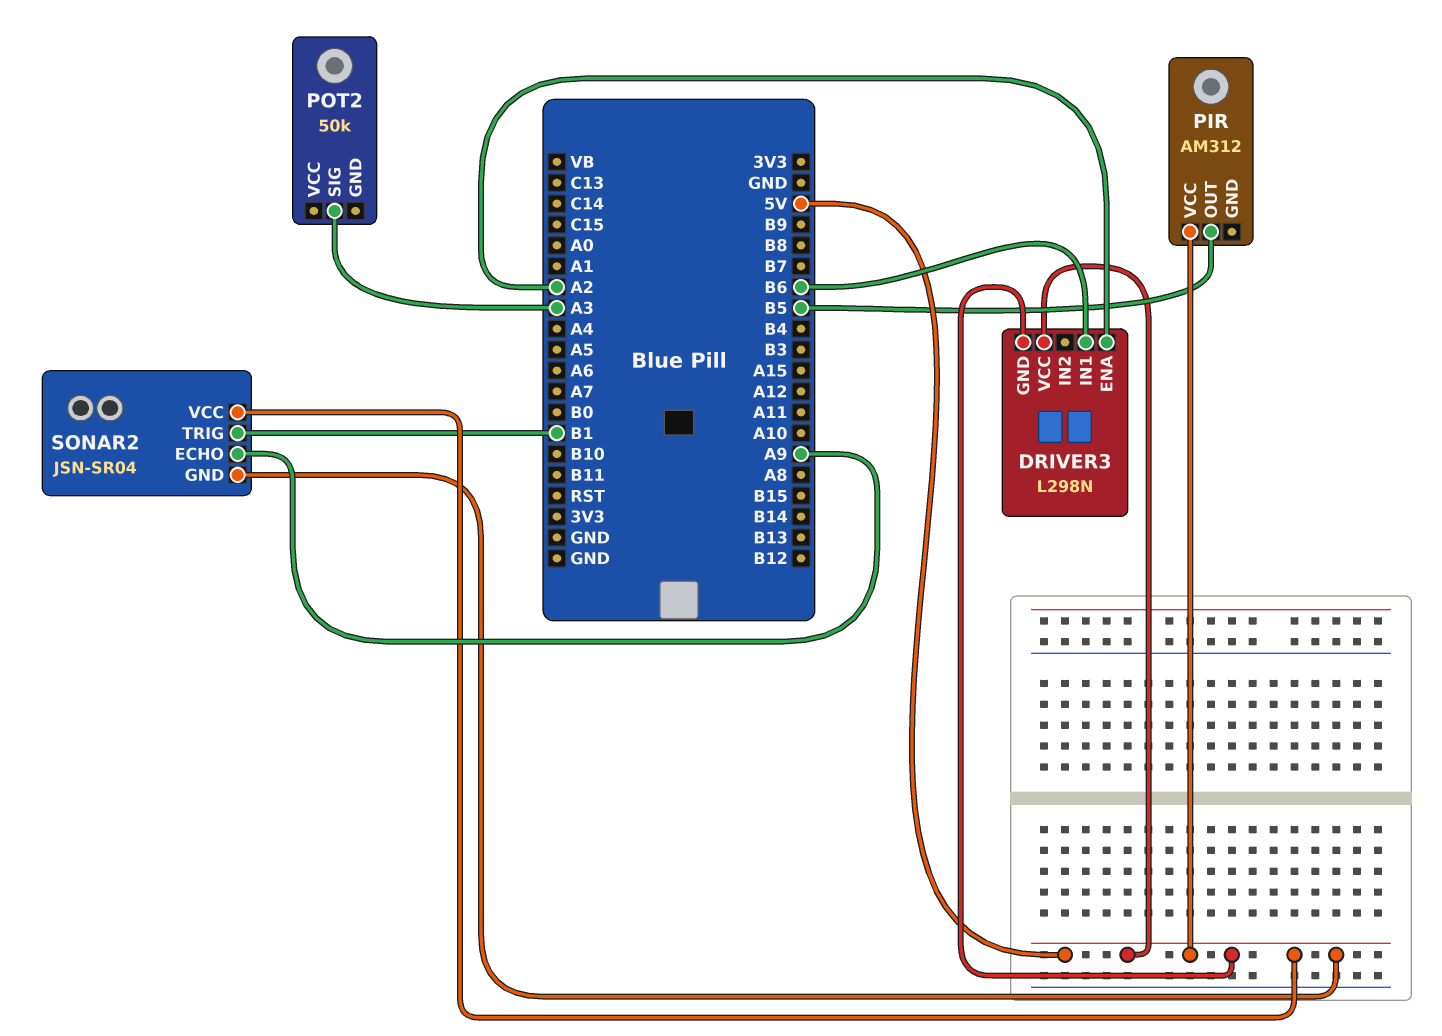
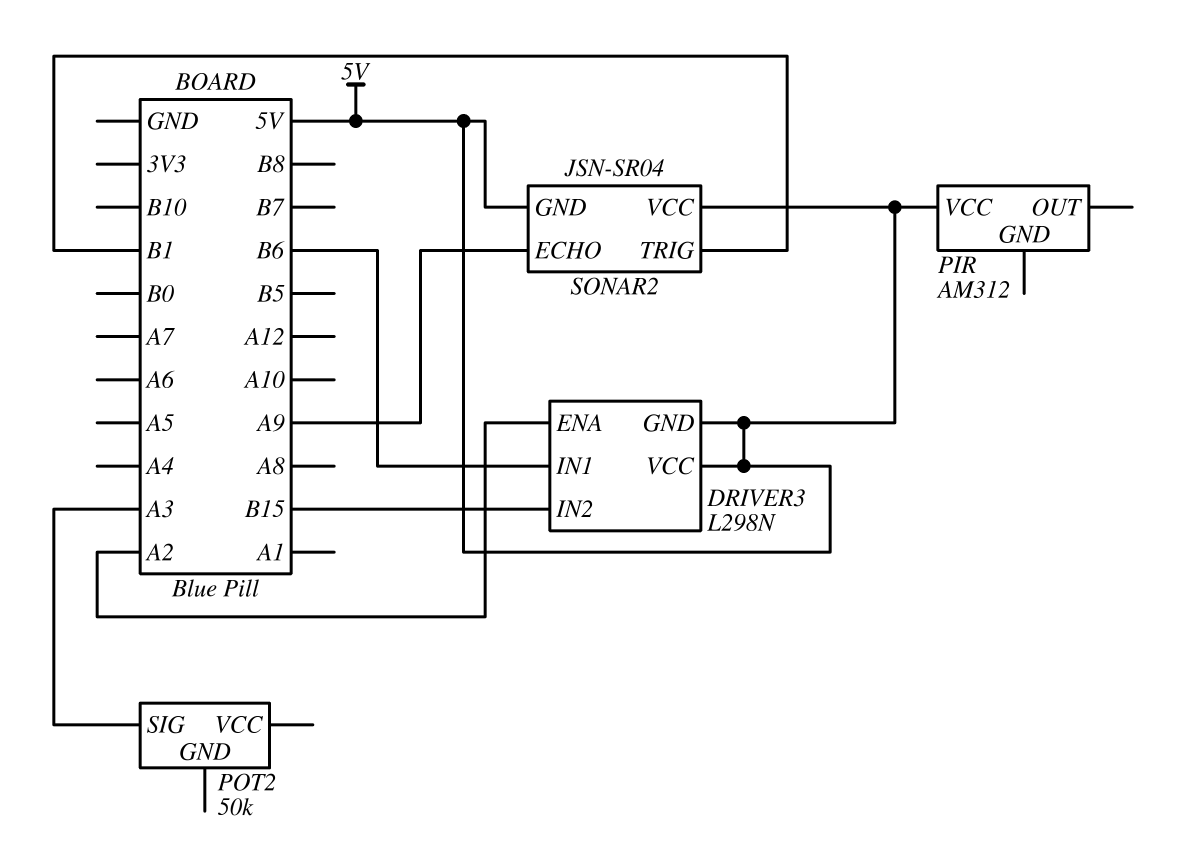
DRIVER3 pin IN2: none -> B15
PIR pin OUT: B5 -> none

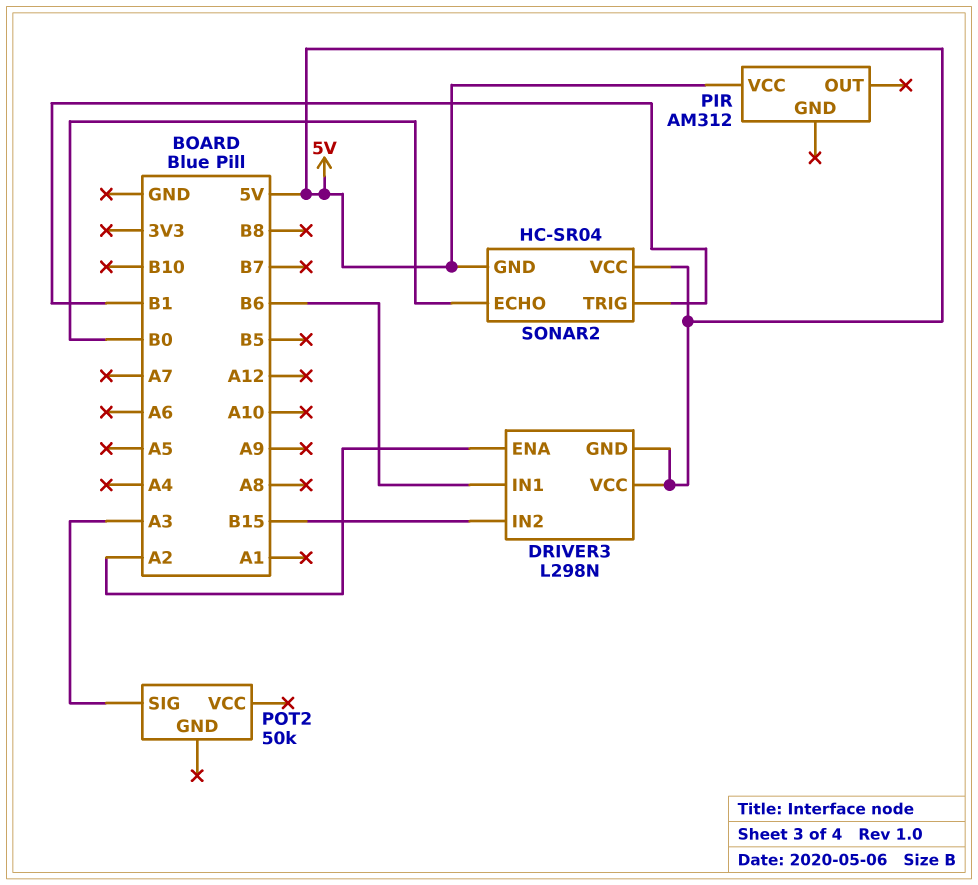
SONAR2: JSN-SR04 -> HC-SR04
SONAR2 pin ECHO: A9 -> B0

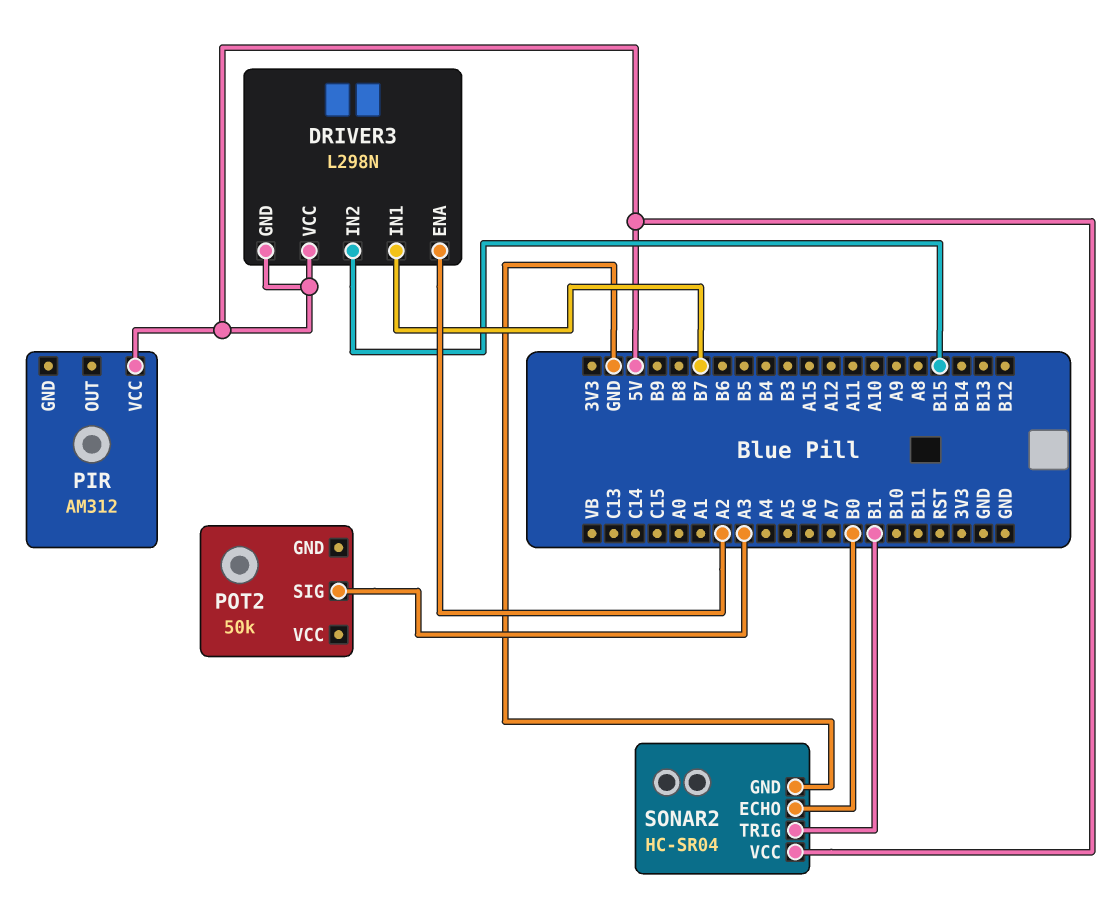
DRIVER3 pin IN1: B6 -> B7
SONAR2 pin GND: 5V -> GND

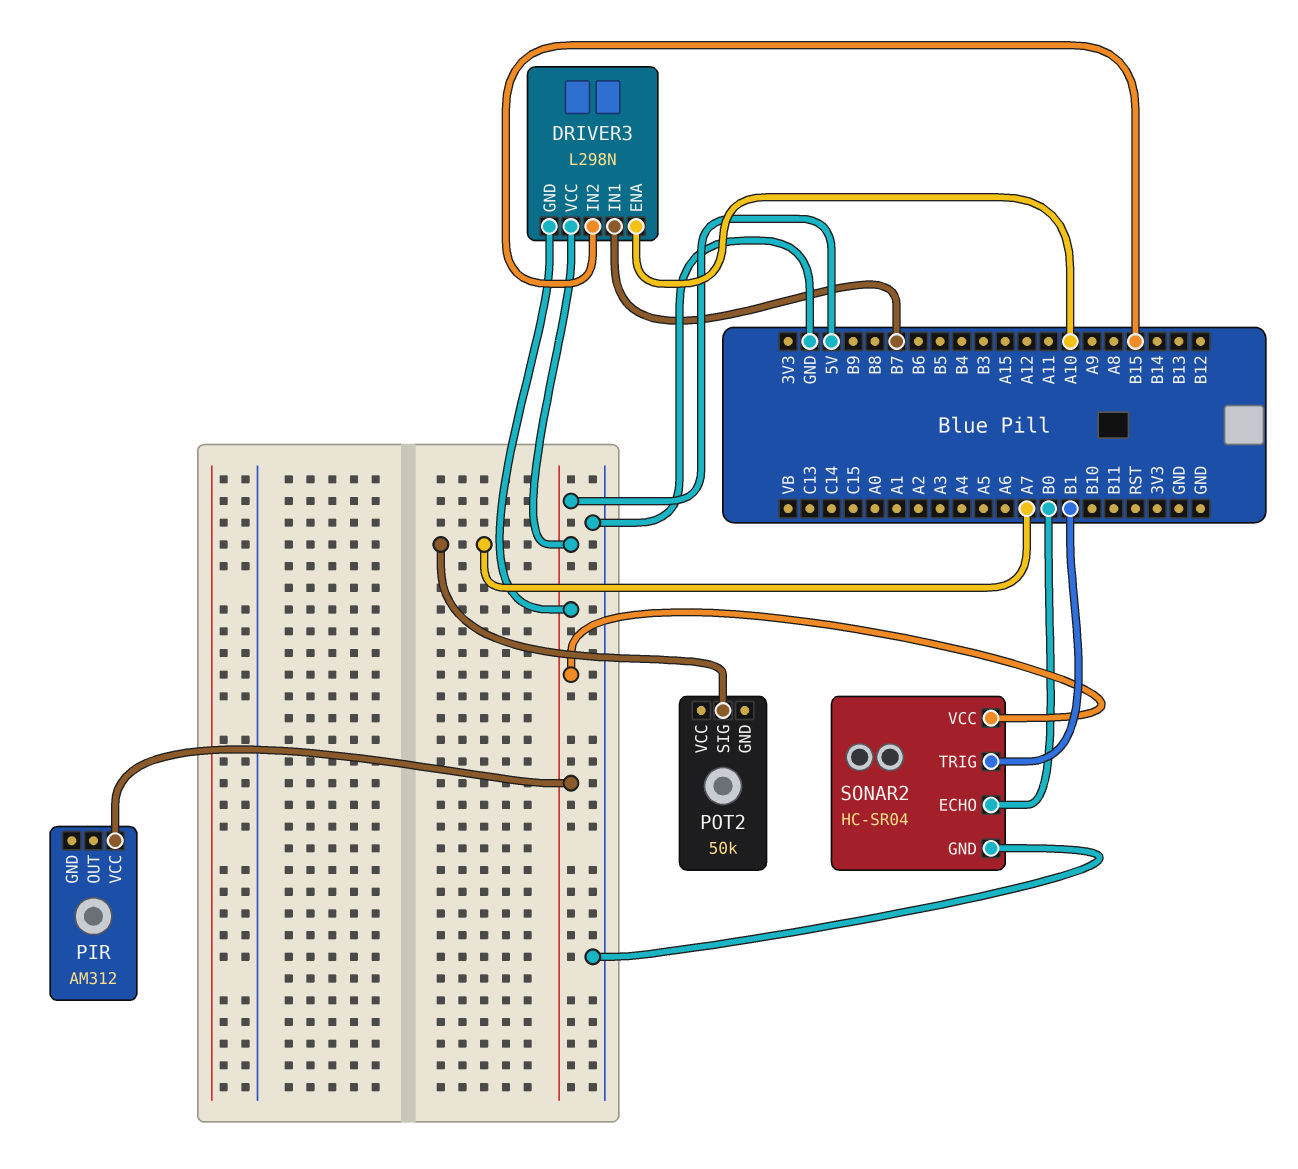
DRIVER3 pin ENA: A2 -> A10
POT2 pin SIG: A3 -> A7

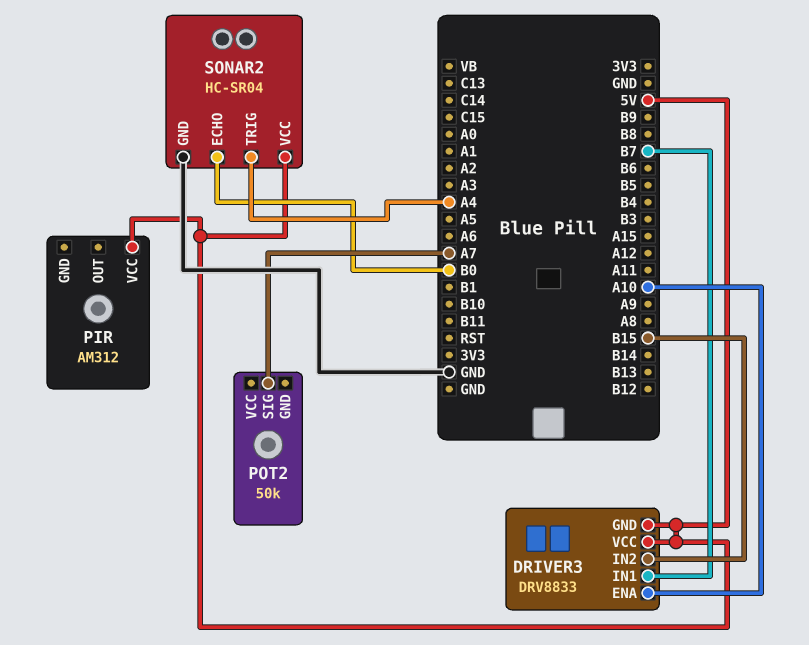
DRIVER3: L298N -> DRV8833
SONAR2 pin TRIG: B1 -> A4

